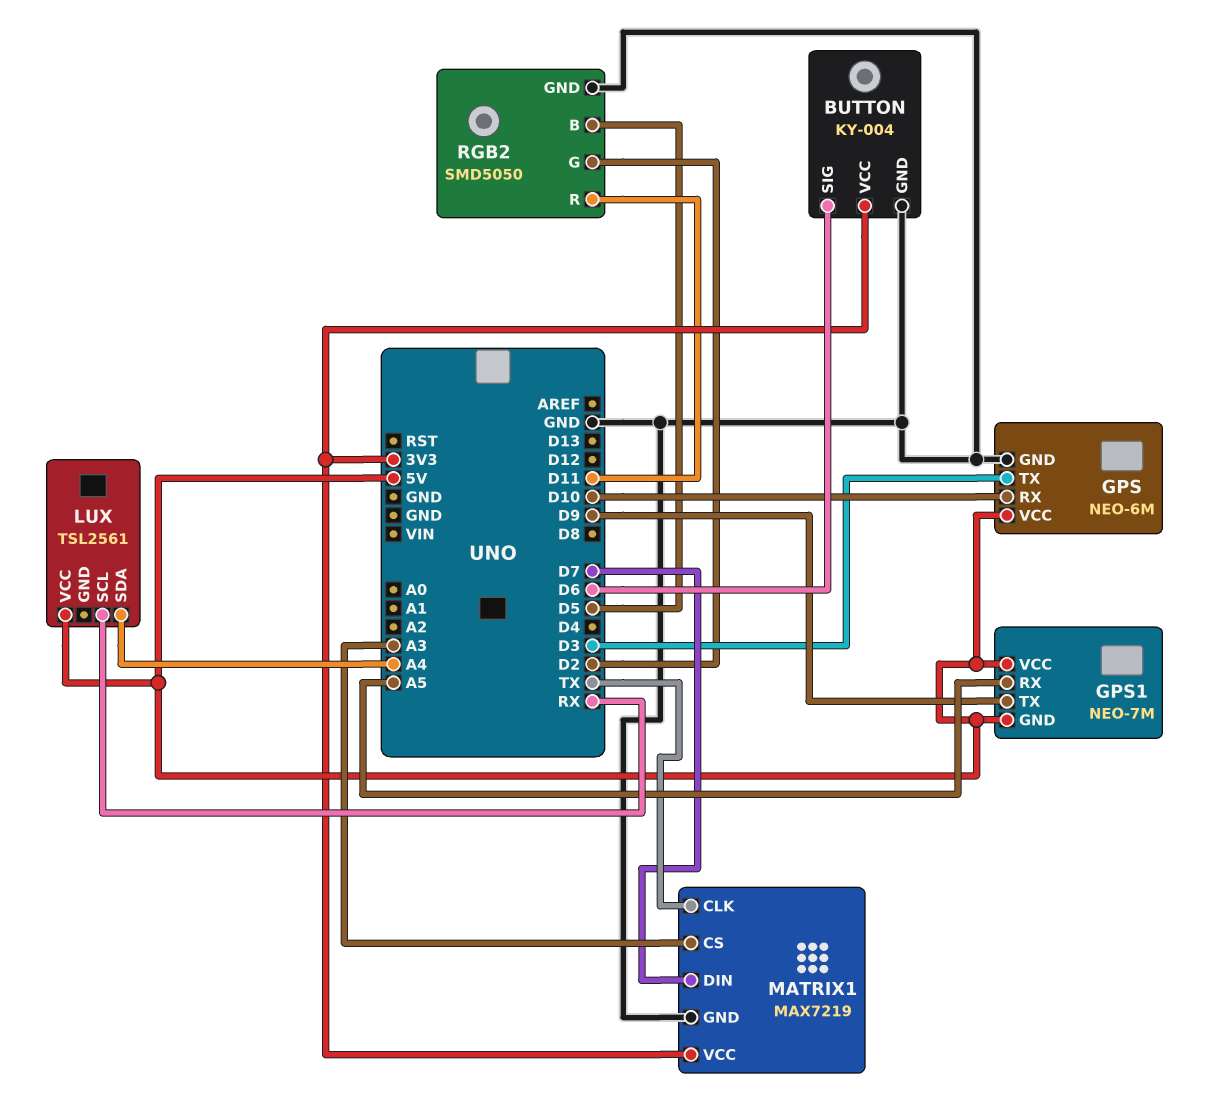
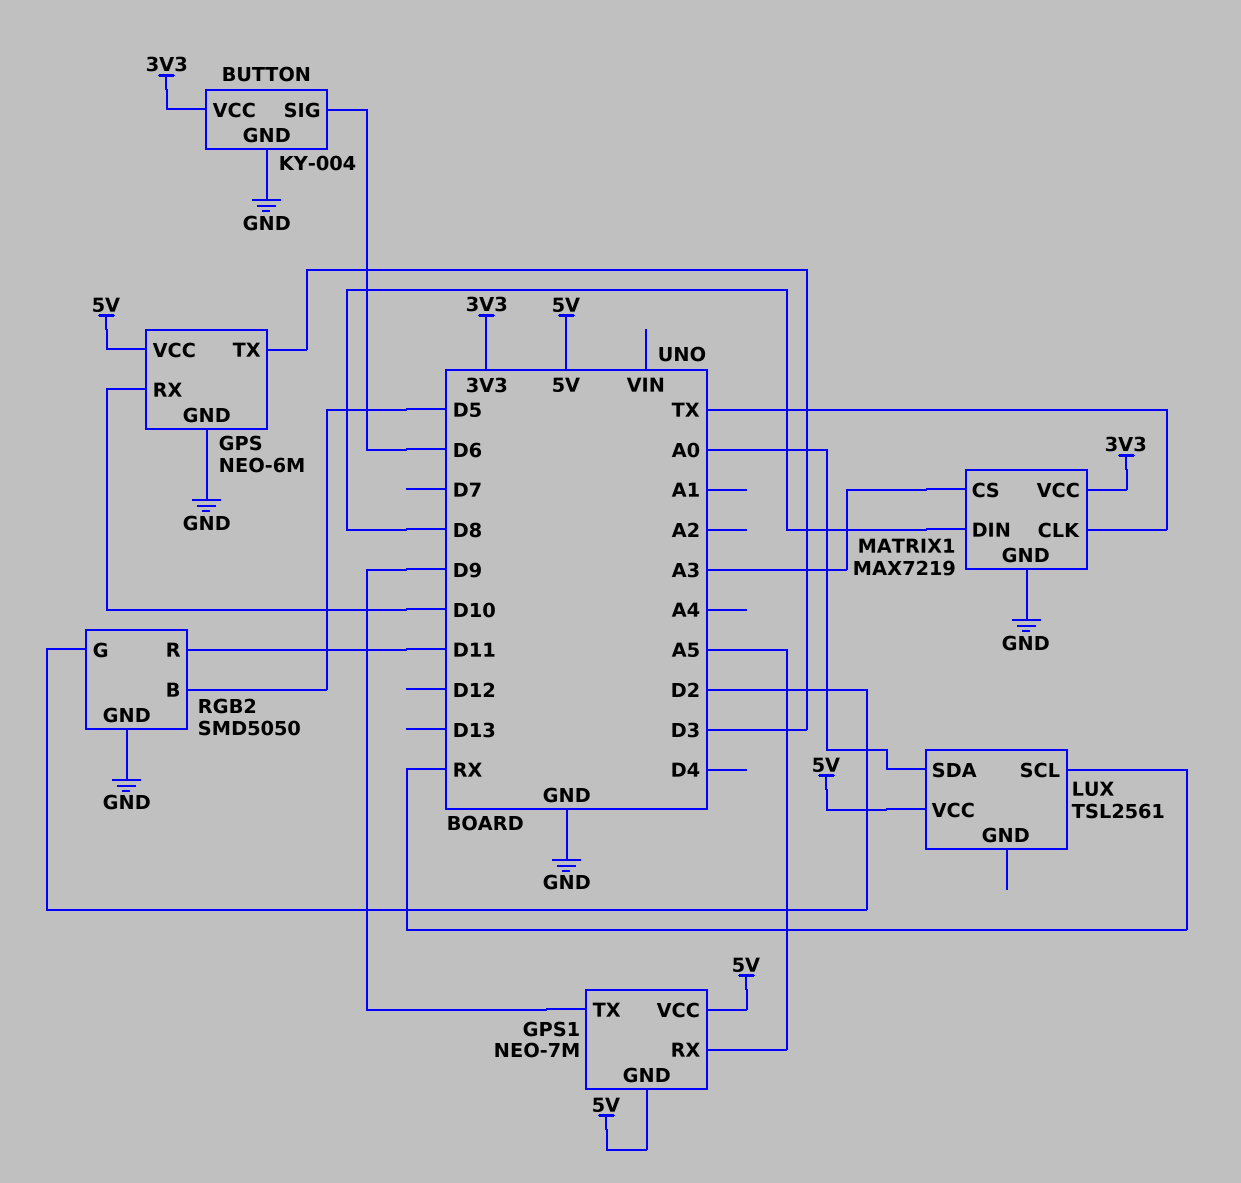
LUX pin SDA: A4 -> A0
MATRIX1 pin DIN: D7 -> D8

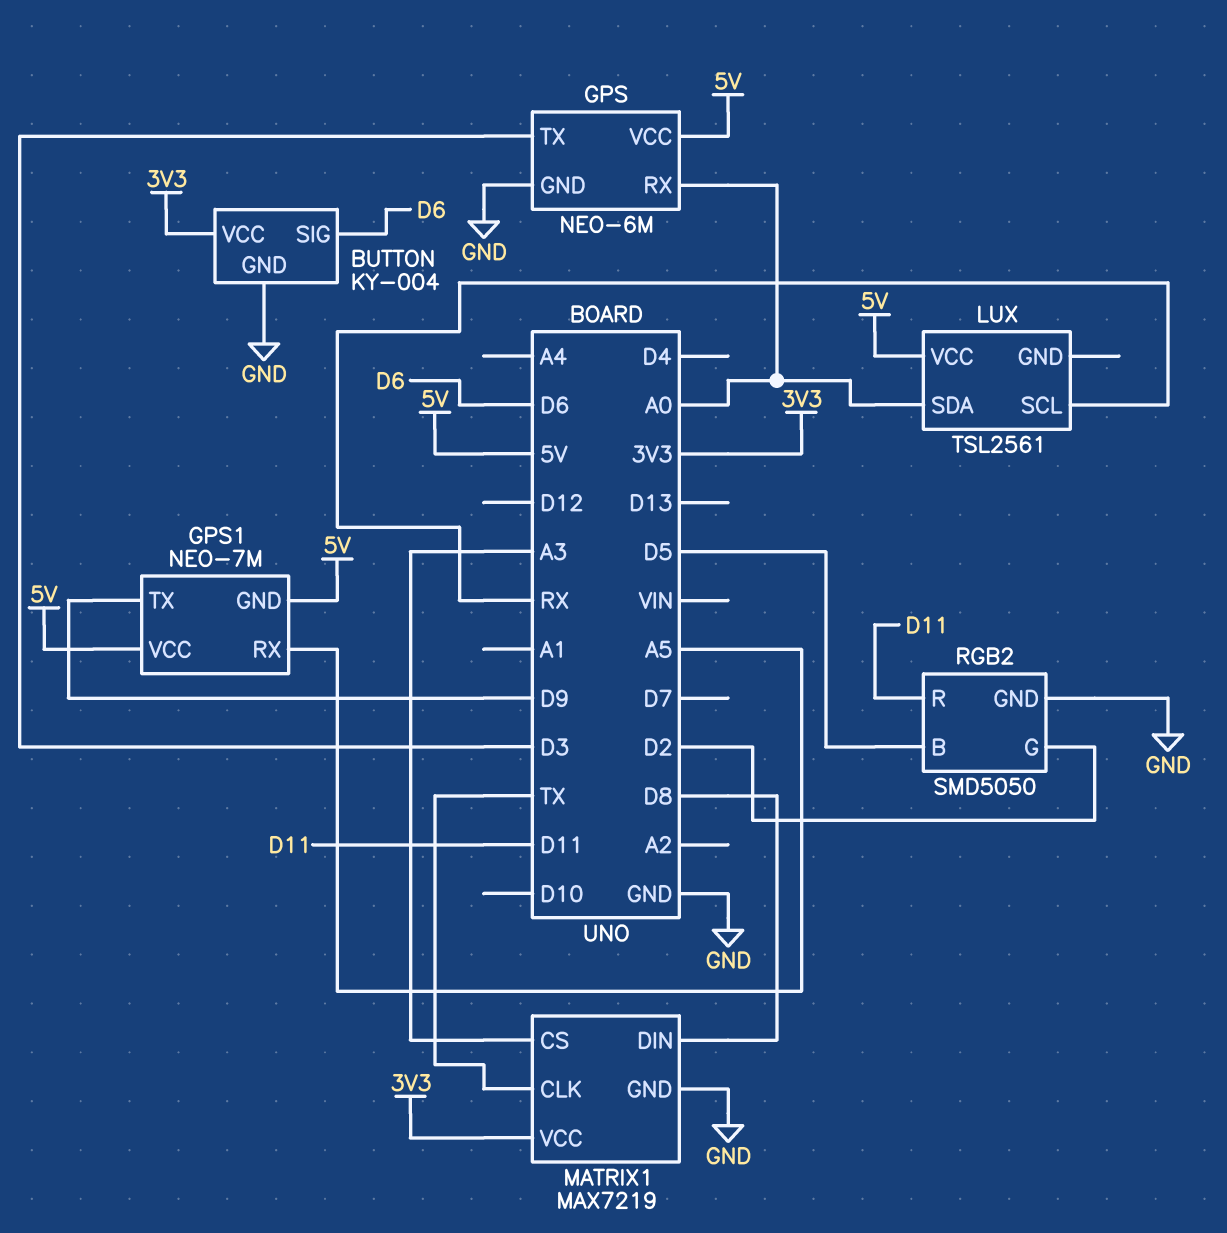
GPS pin RX: D10 -> A0

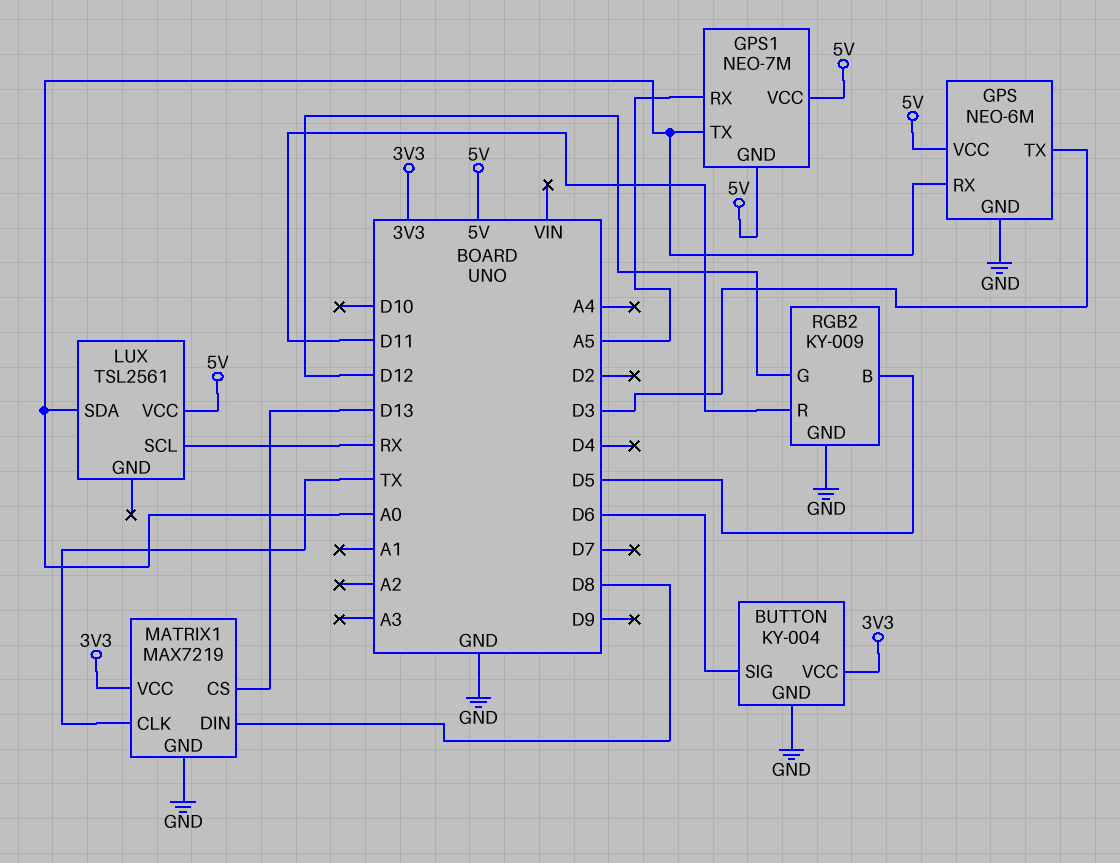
GPS1 pin TX: D9 -> A0
MATRIX1 pin CS: A3 -> D13
RGB2: SMD5050 -> KY-009
RGB2 pin G: D2 -> D12

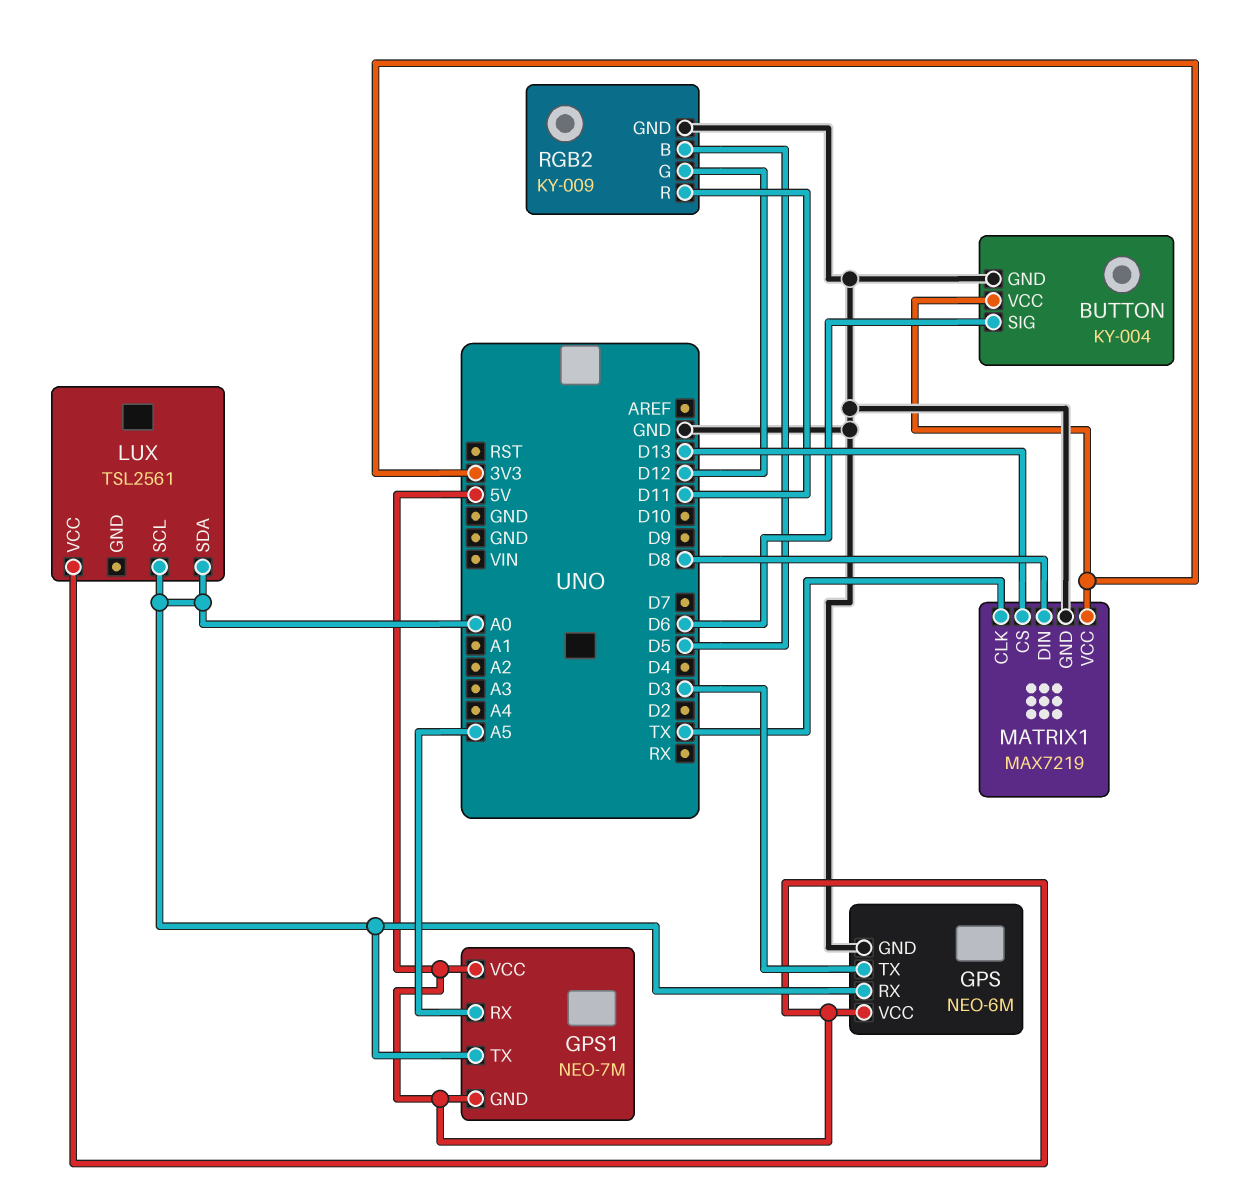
LUX pin SCL: RX -> A0

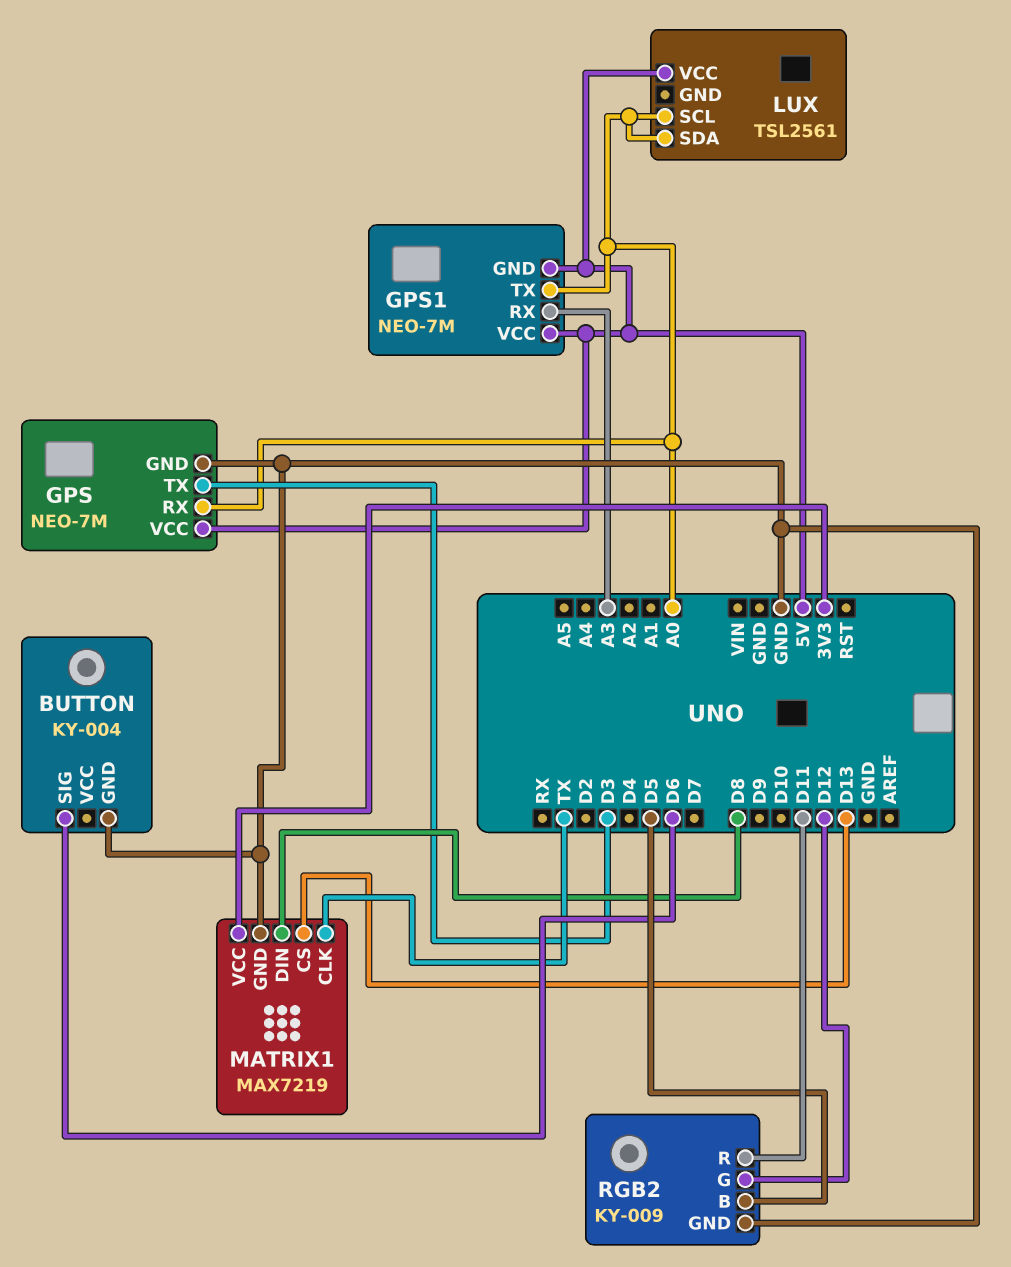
BUTTON pin VCC: 3V3 -> none
GPS: NEO-6M -> NEO-7M
GPS1 pin RX: A5 -> A3

